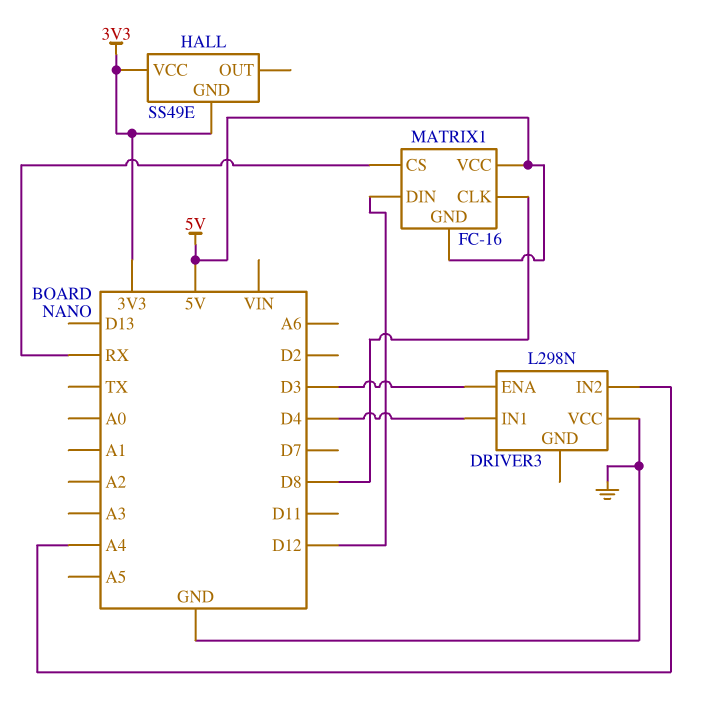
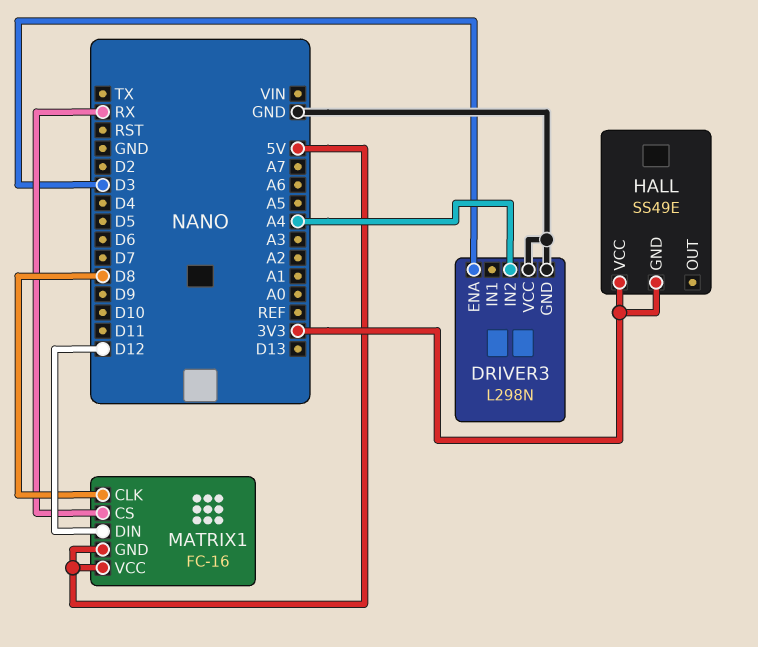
DRIVER3 pin GND: none -> GND
DRIVER3 pin IN1: D4 -> none

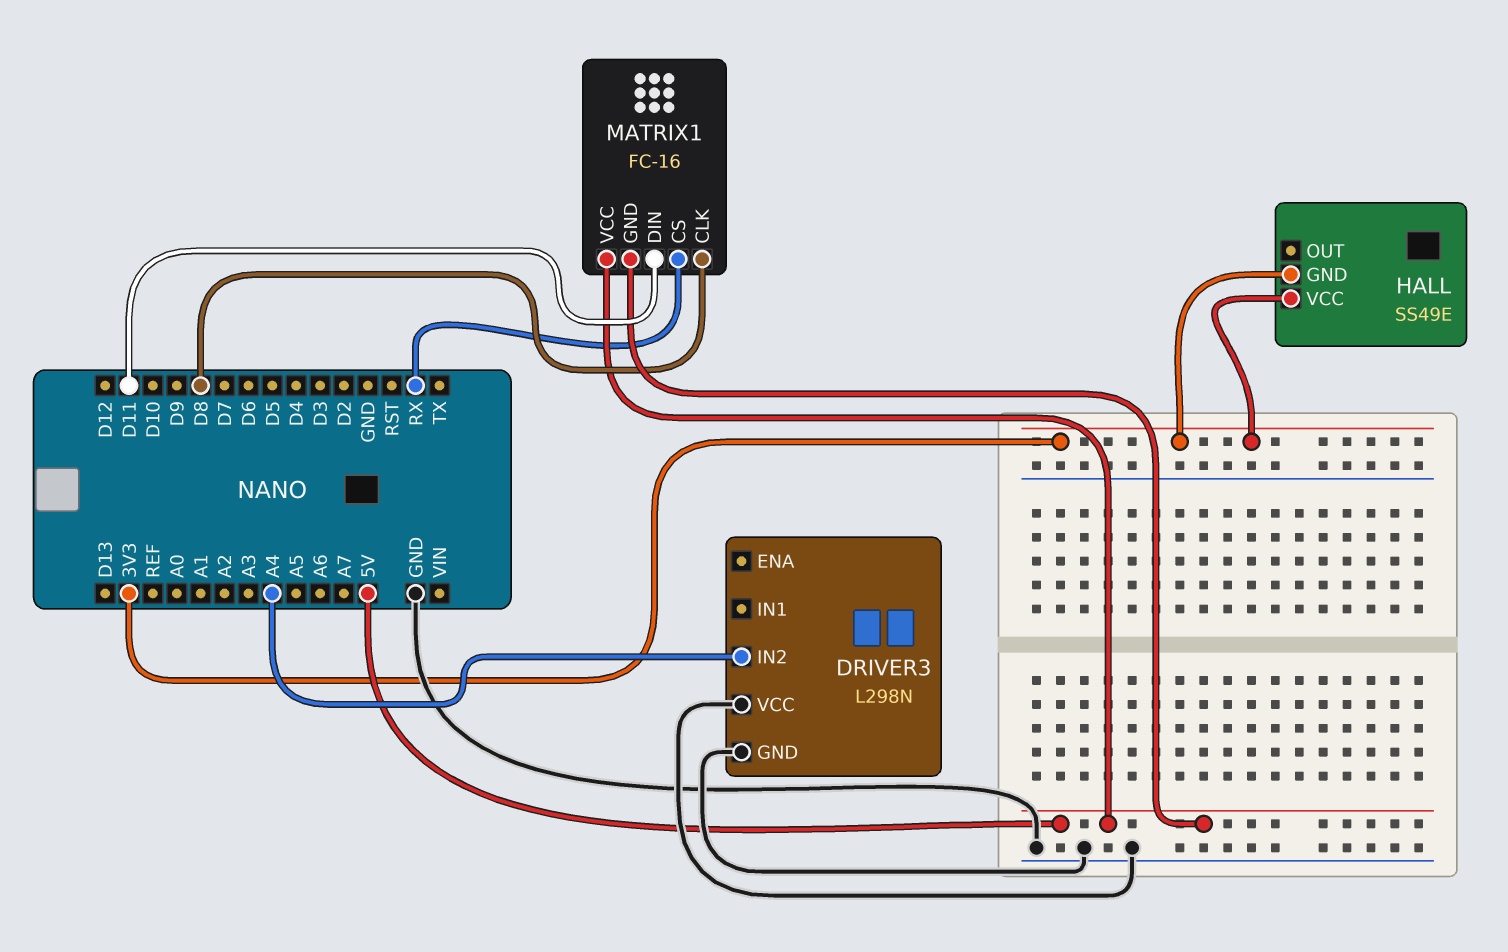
DRIVER3 pin ENA: D3 -> none
MATRIX1 pin DIN: D12 -> D11

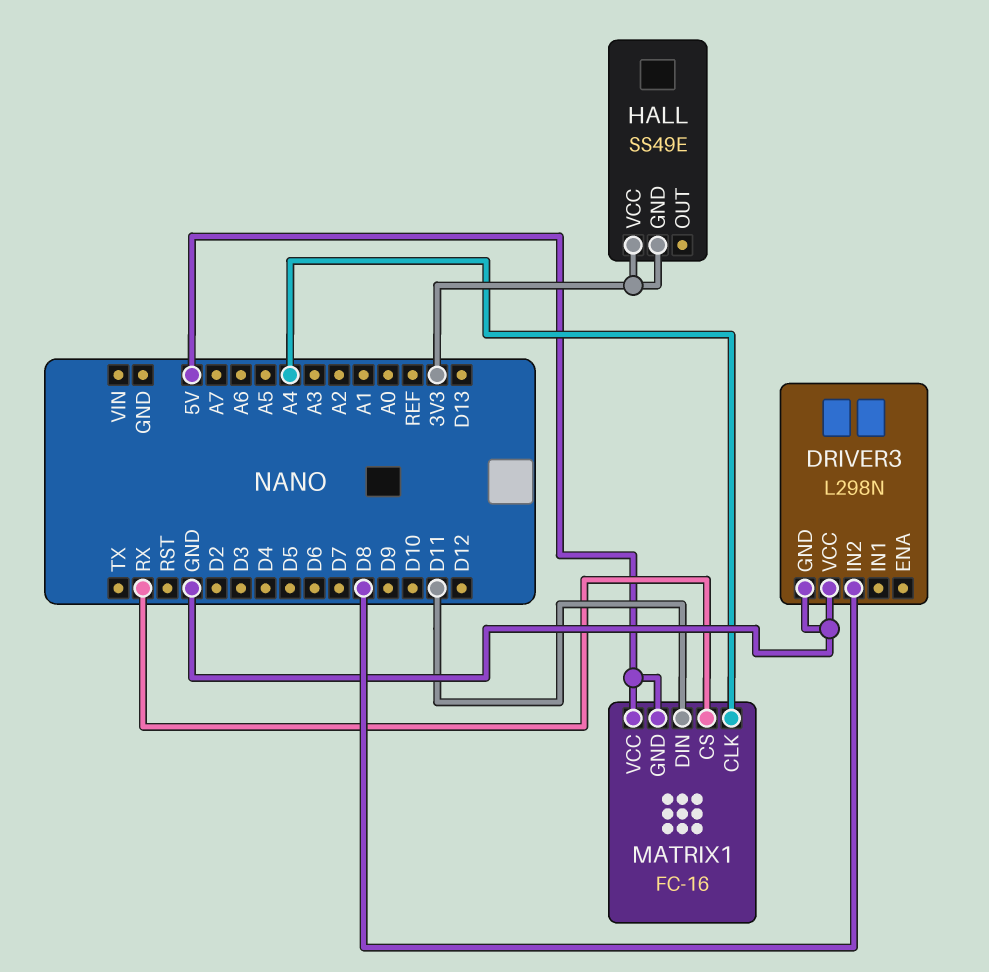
DRIVER3 pin IN2: A4 -> D8
MATRIX1 pin CLK: D8 -> A4

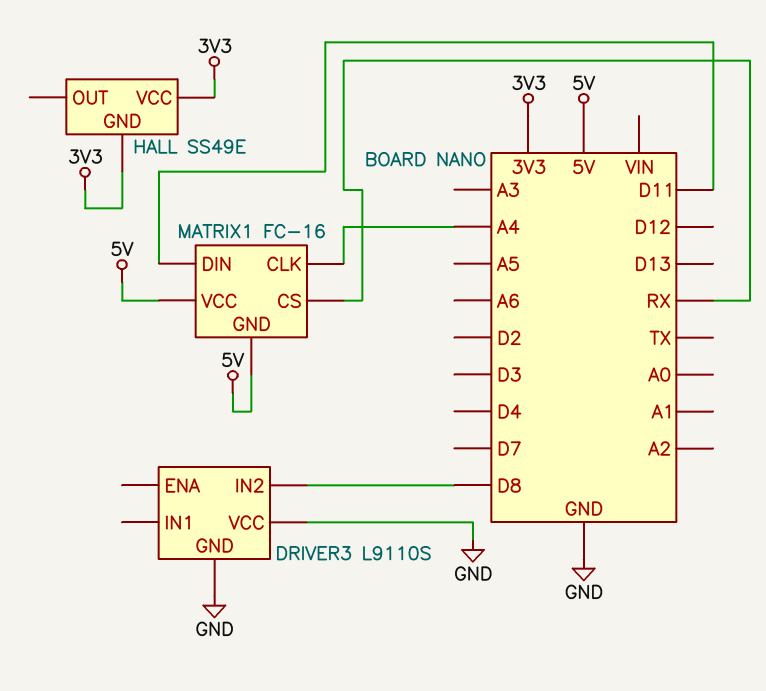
DRIVER3: L298N -> L9110S

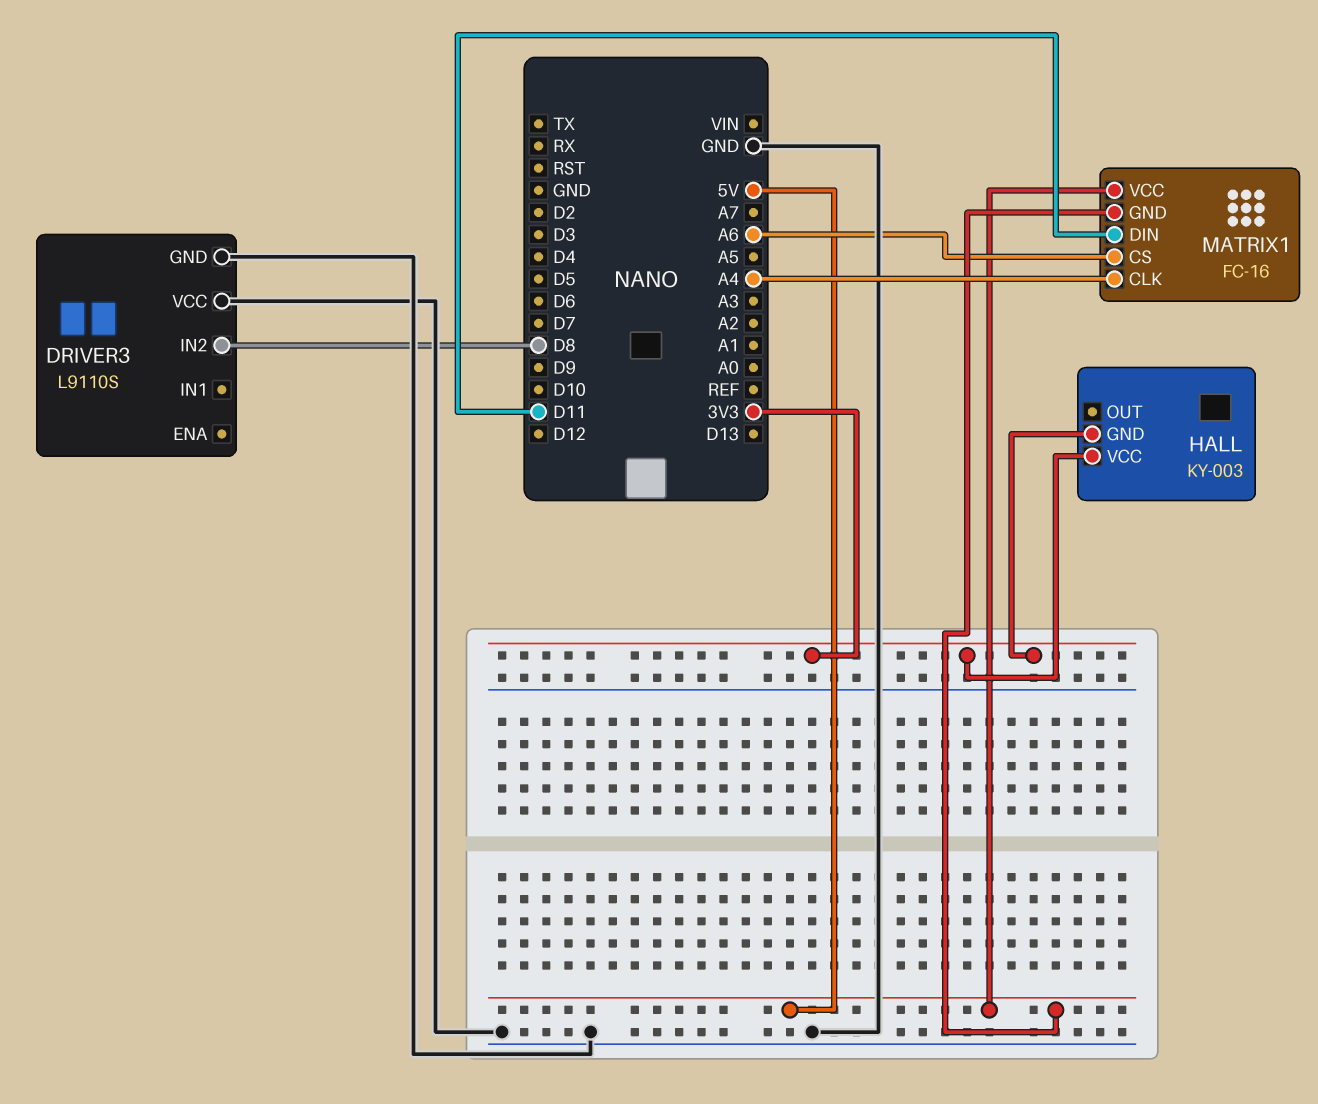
HALL: SS49E -> KY-003
MATRIX1 pin CS: RX -> A6

